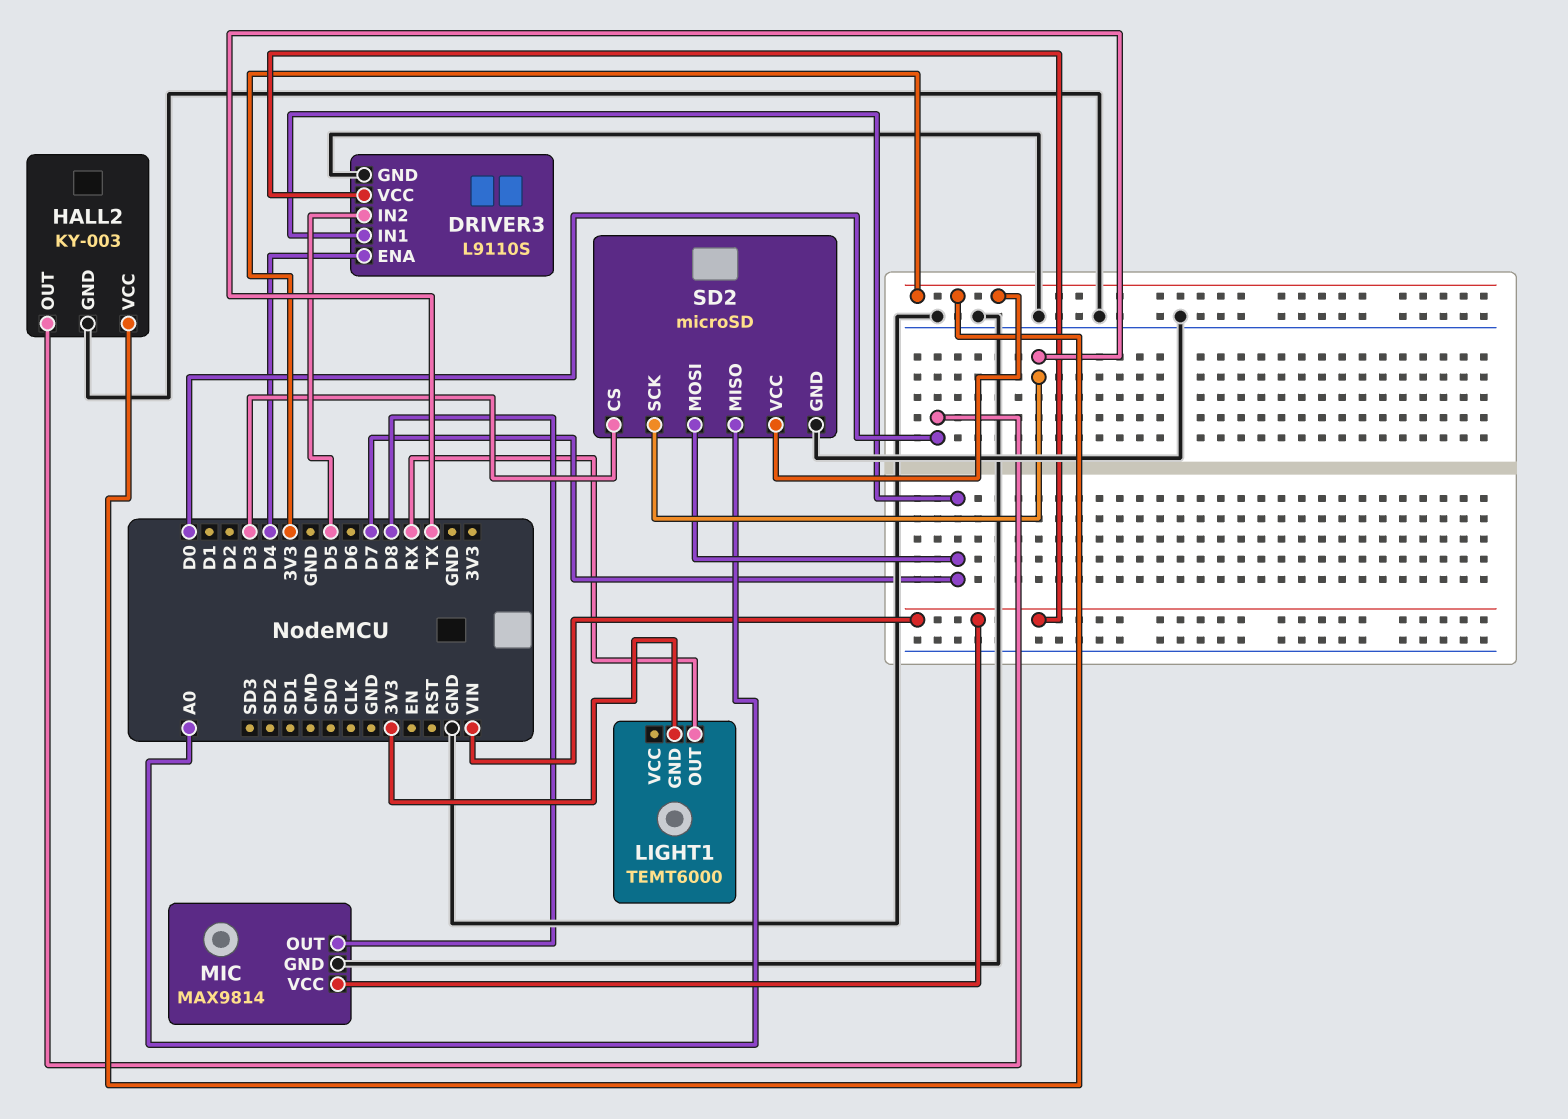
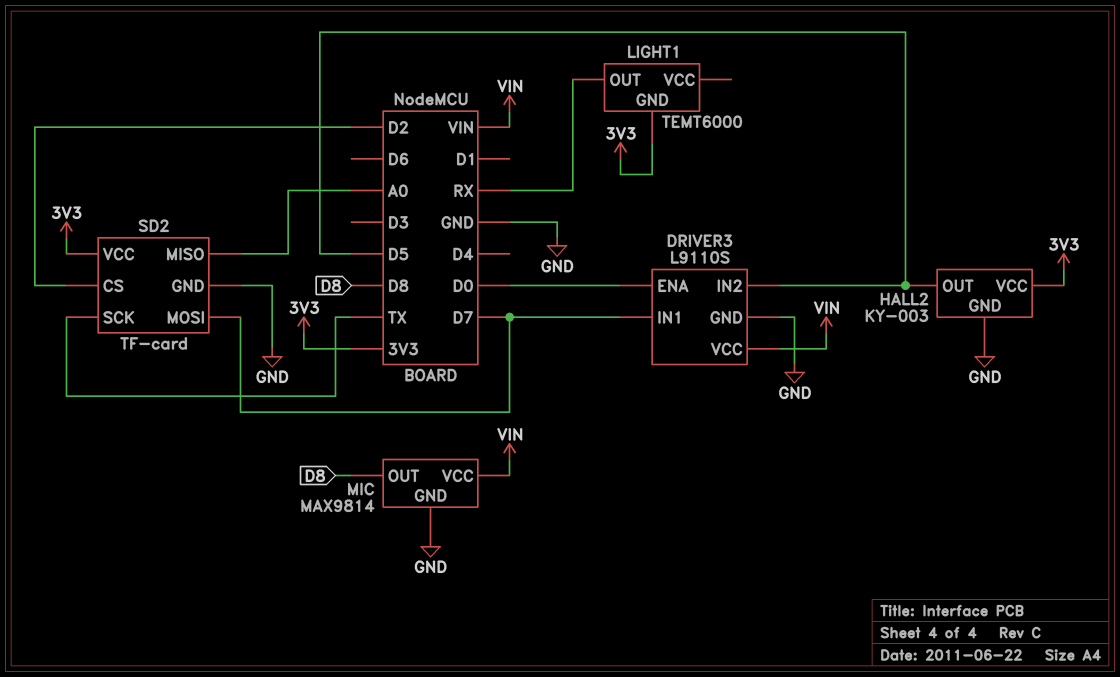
DRIVER3 pin ENA: D4 -> D0
HALL2 pin OUT: D0 -> D5
SD2: microSD -> TF-card
SD2 pin CS: D3 -> D2

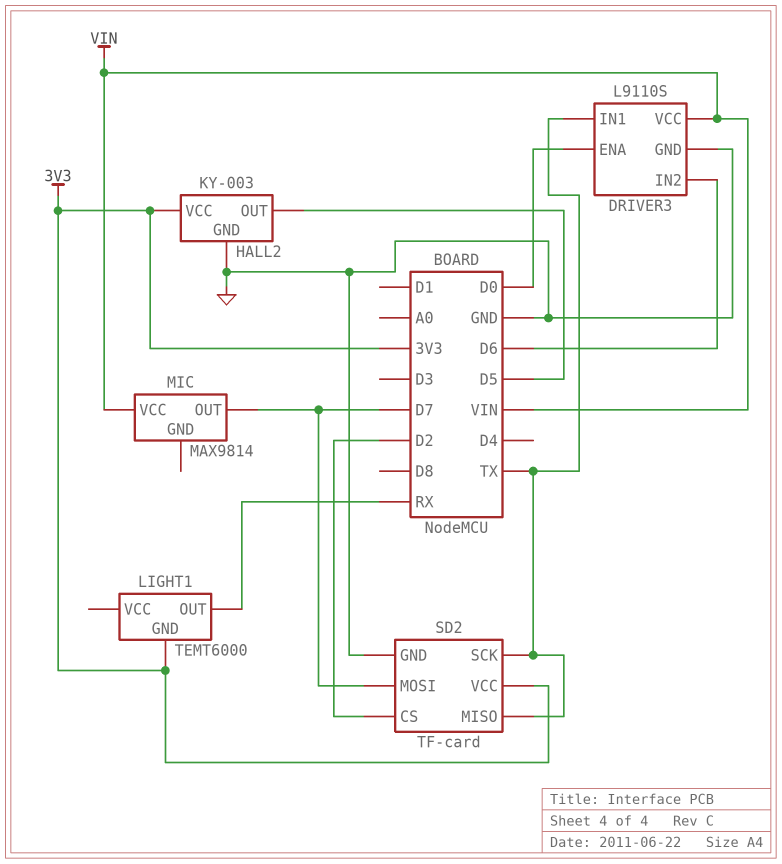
DRIVER3 pin IN1: D7 -> TX
DRIVER3 pin IN2: D5 -> D6
MIC pin GND: GND -> none
MIC pin OUT: D8 -> D7
SD2 pin MISO: A0 -> TX

